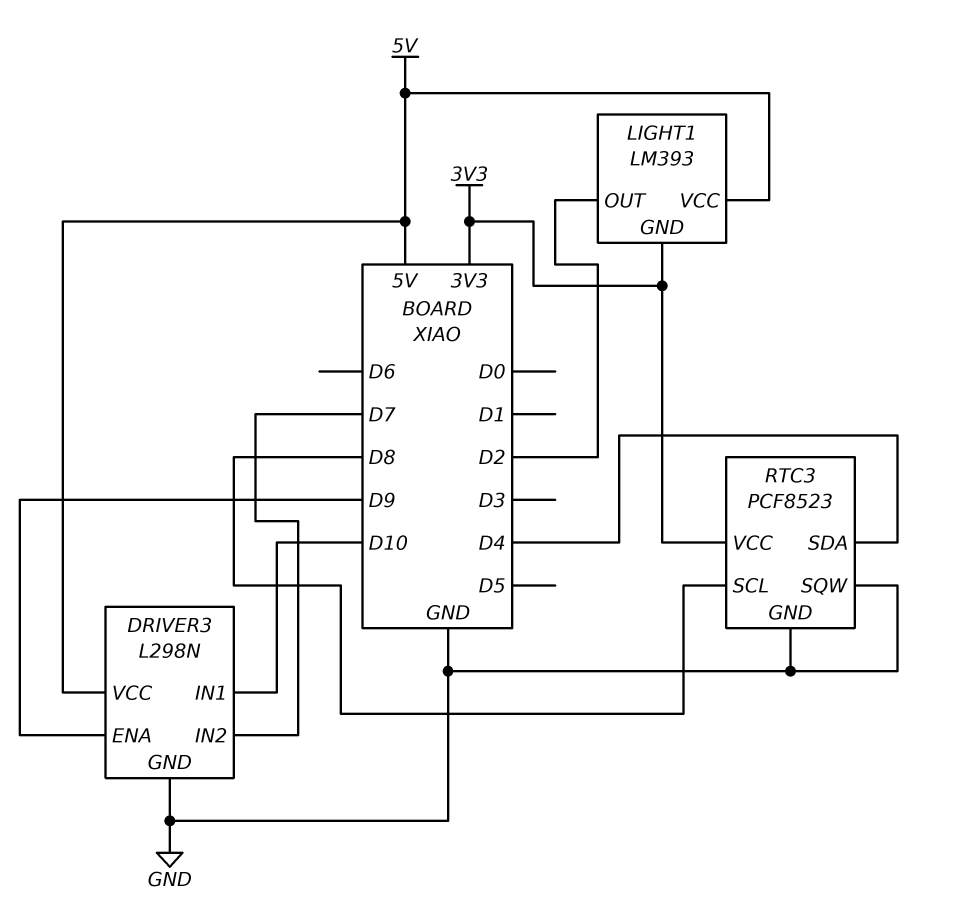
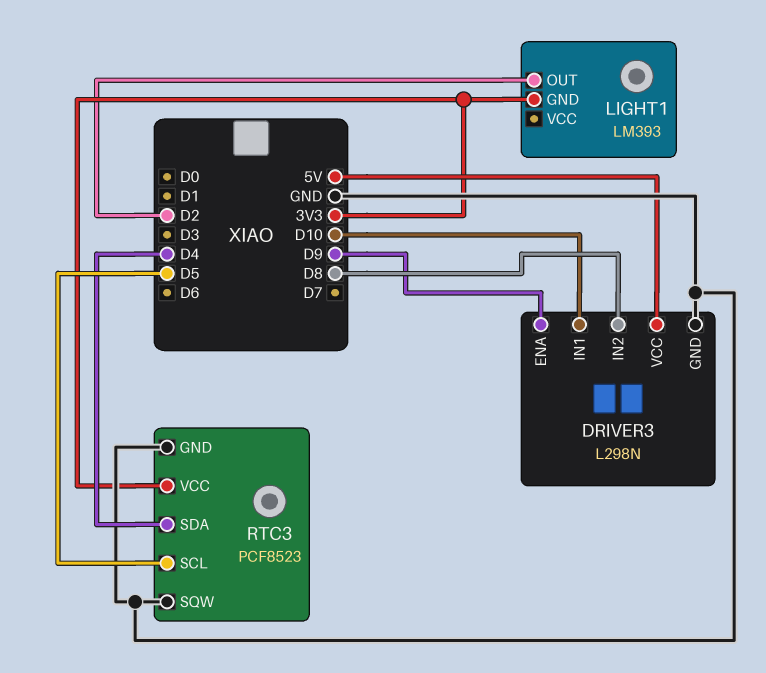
DRIVER3 pin IN2: D7 -> D8
LIGHT1 pin VCC: 5V -> none
RTC3 pin SCL: D8 -> D5

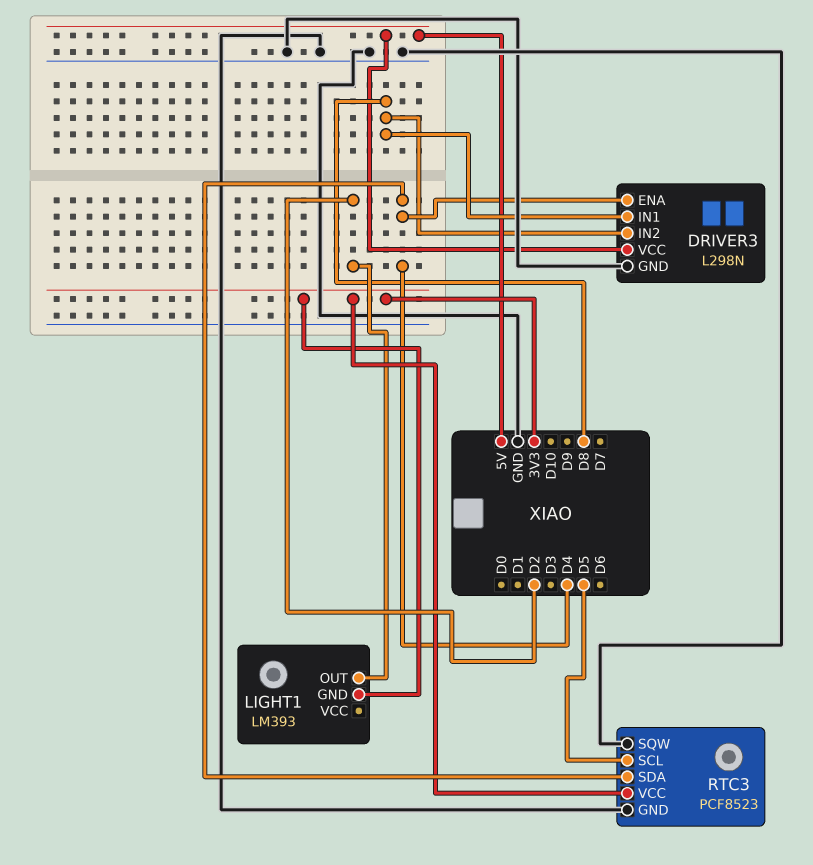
DRIVER3 pin ENA: D9 -> D4
DRIVER3 pin IN1: D10 -> D8

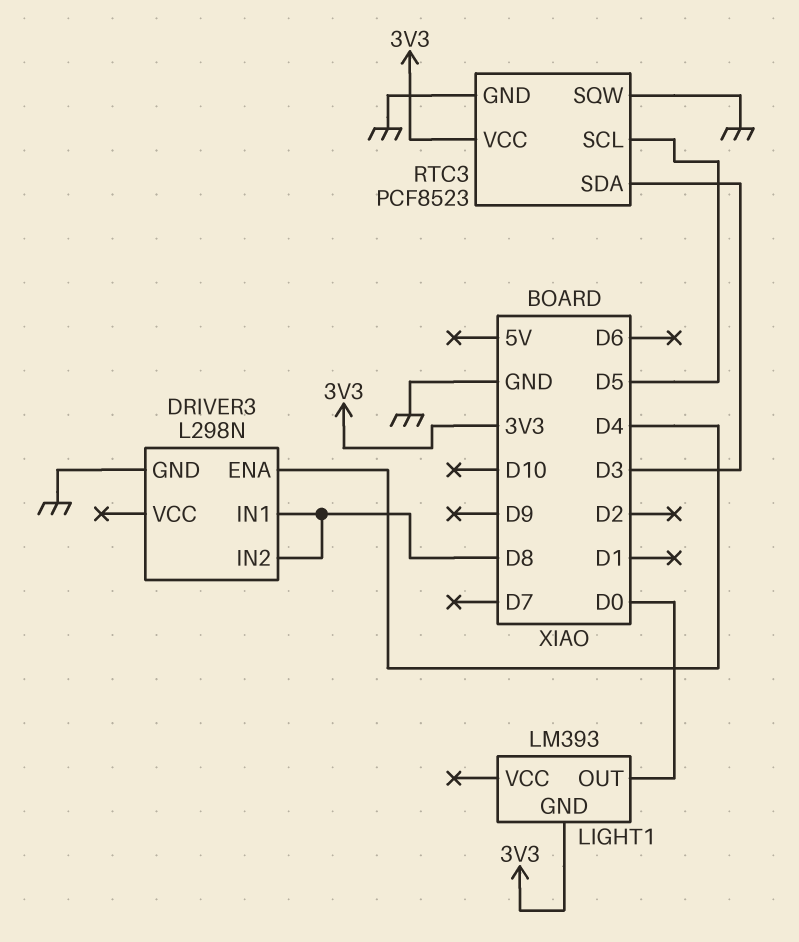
DRIVER3 pin VCC: 5V -> none
LIGHT1 pin OUT: D2 -> D0
RTC3 pin SDA: D4 -> D3

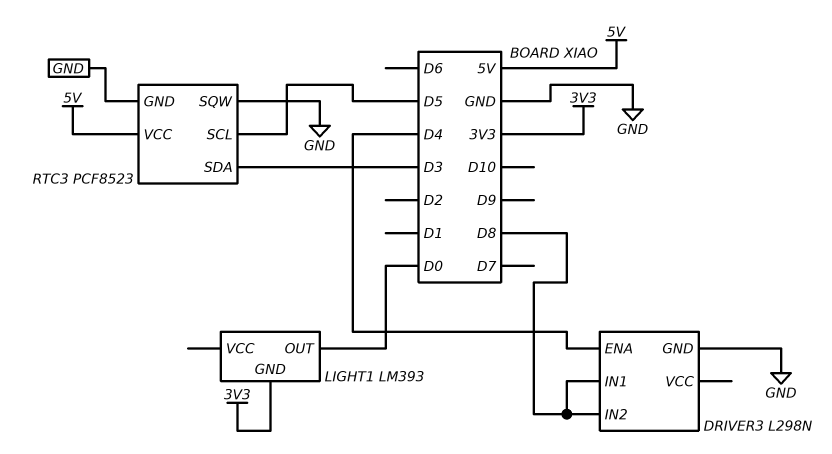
RTC3 pin VCC: 3V3 -> 5V

